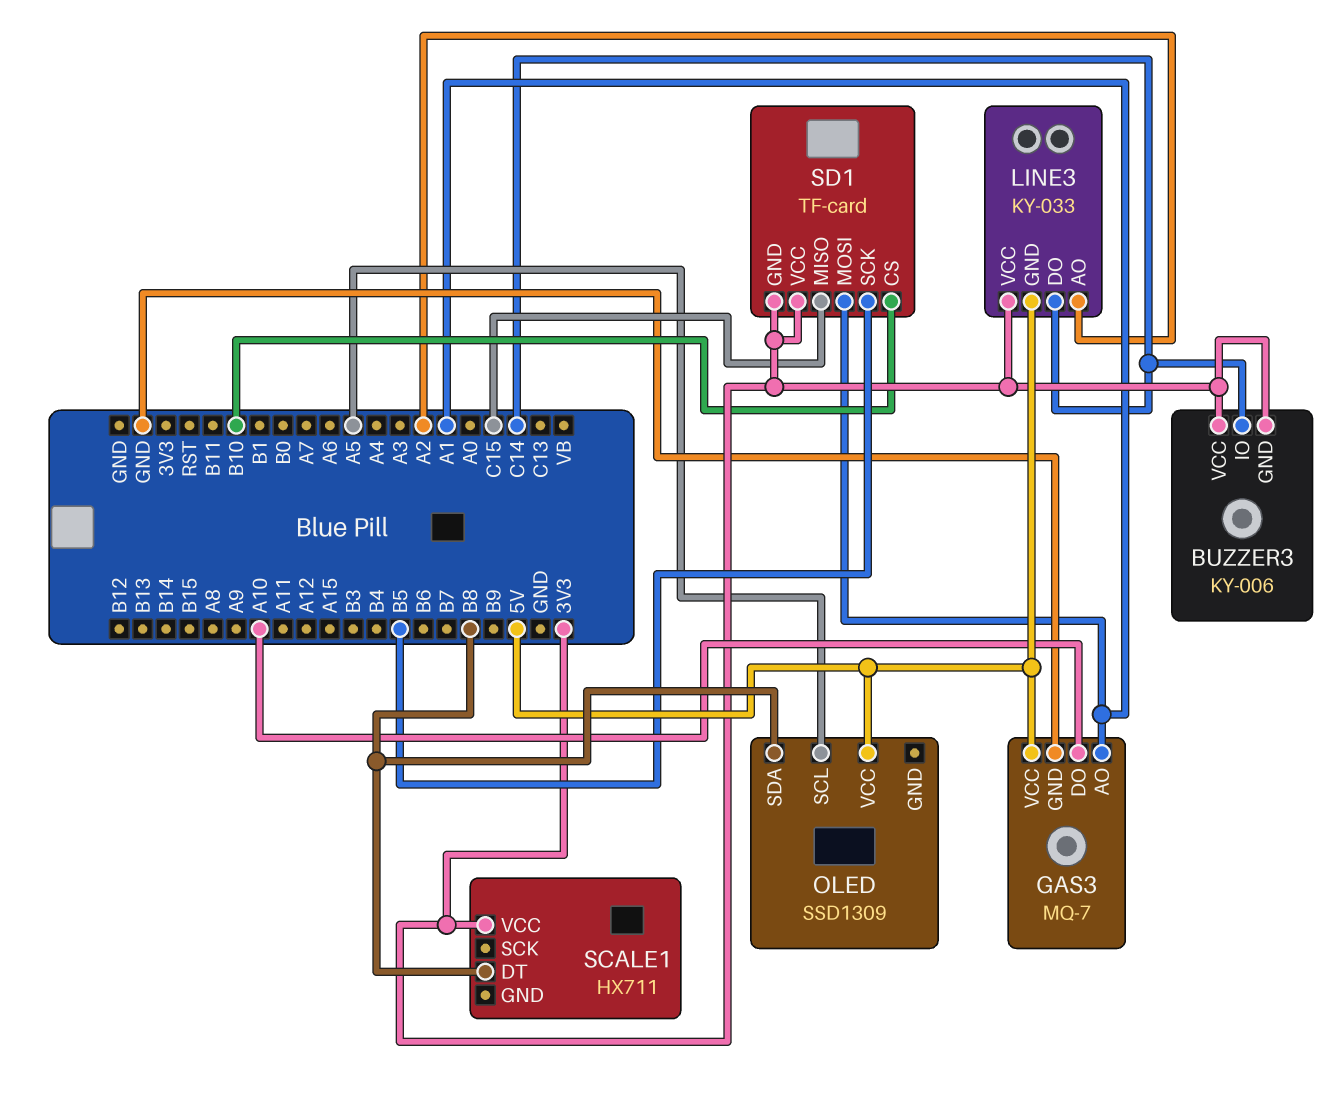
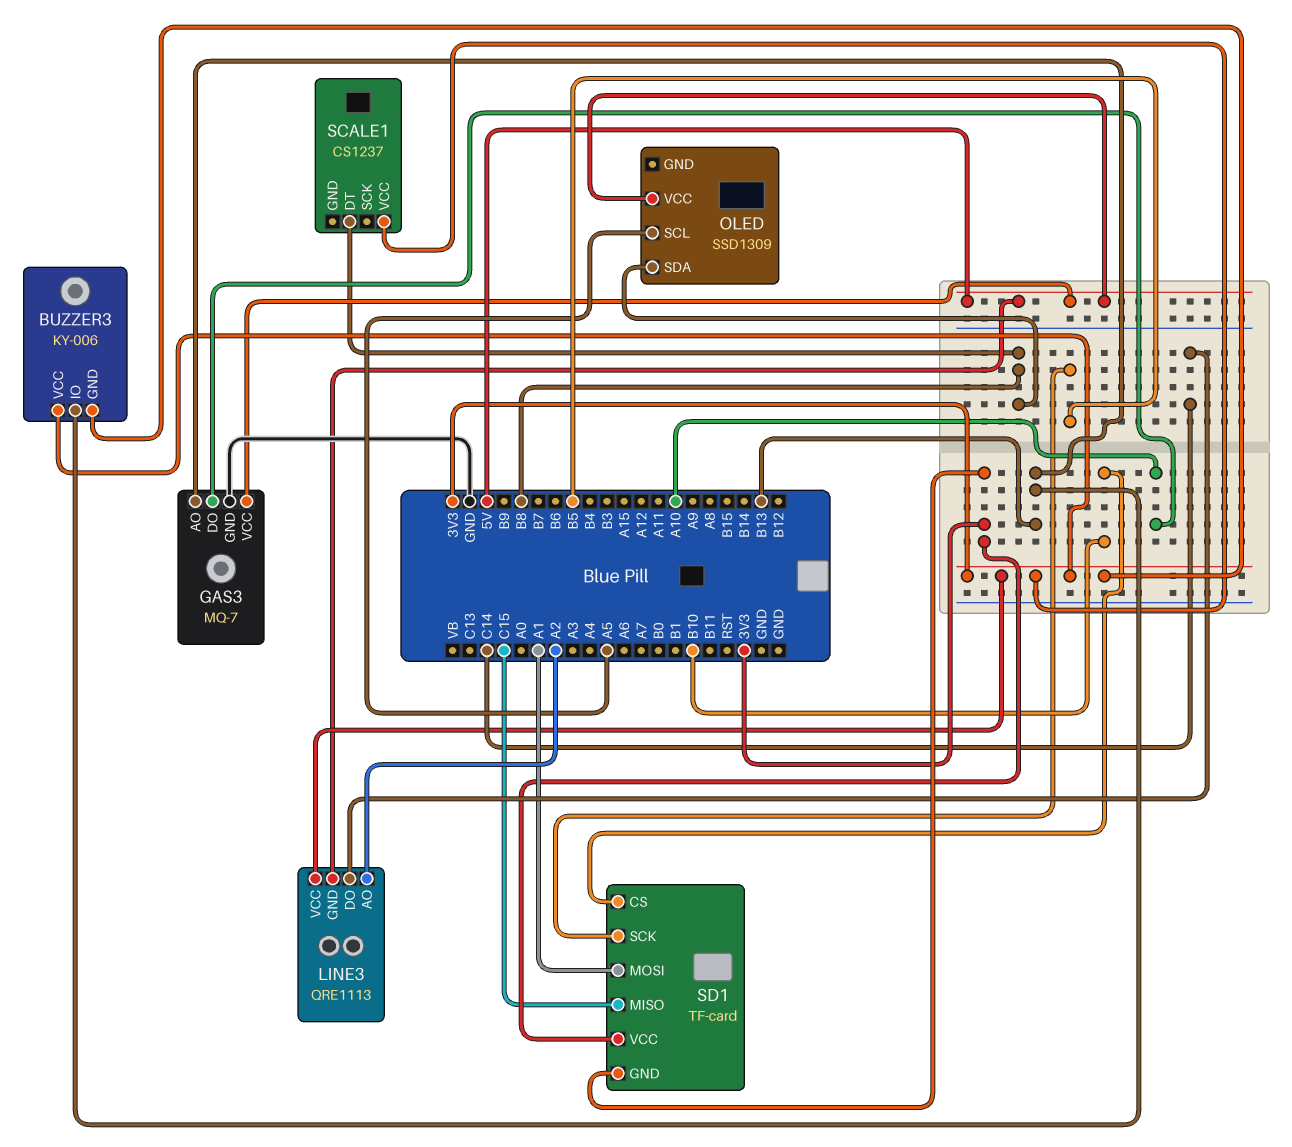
BUZZER3 pin IO: C14 -> B13
GAS3 pin AO: A1 -> B13
LINE3: KY-033 -> QRE1113
SCALE1: HX711 -> CS1237

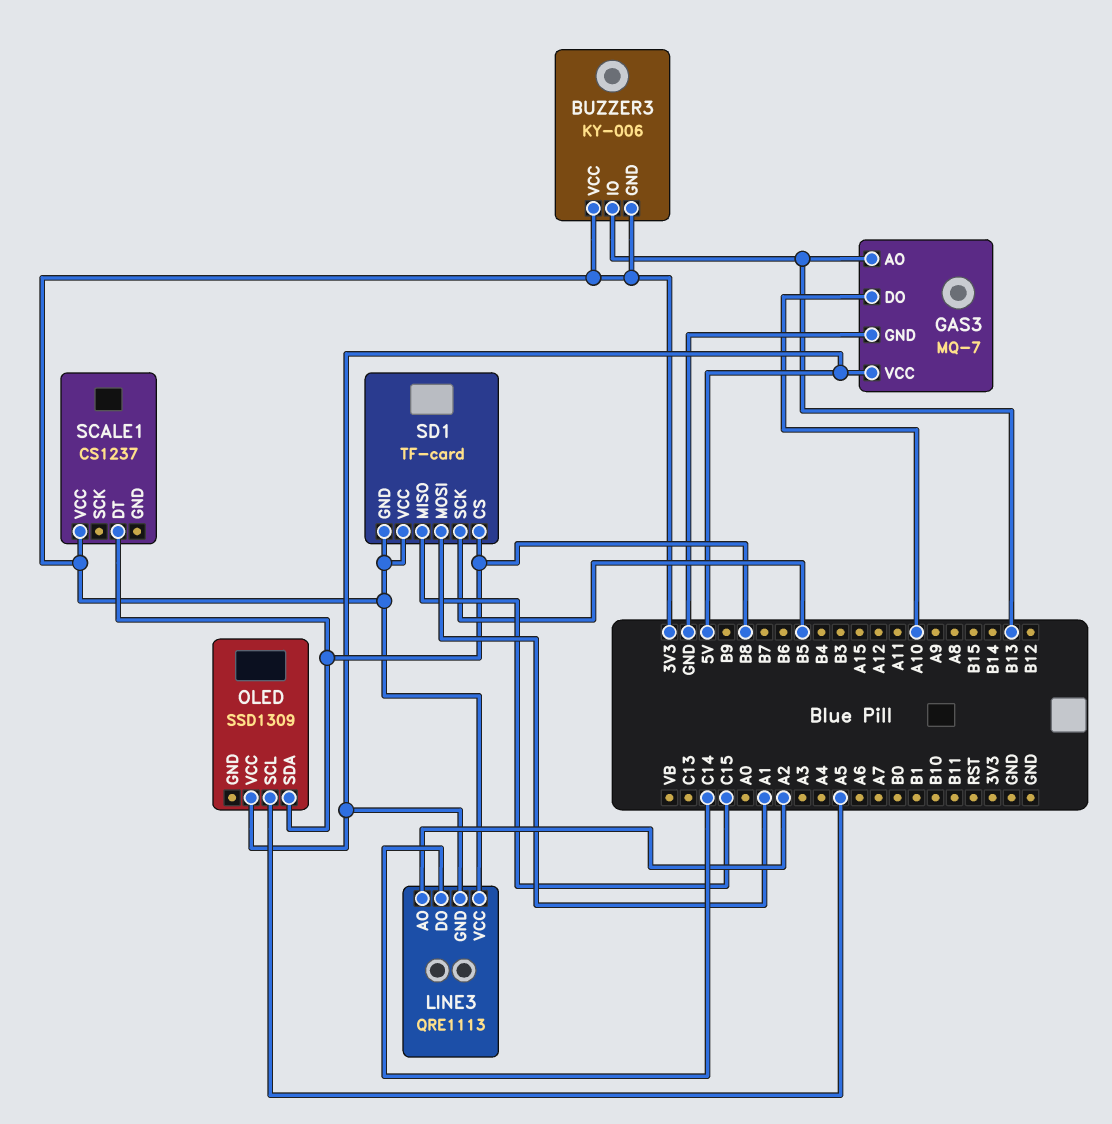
SD1 pin CS: B10 -> B8

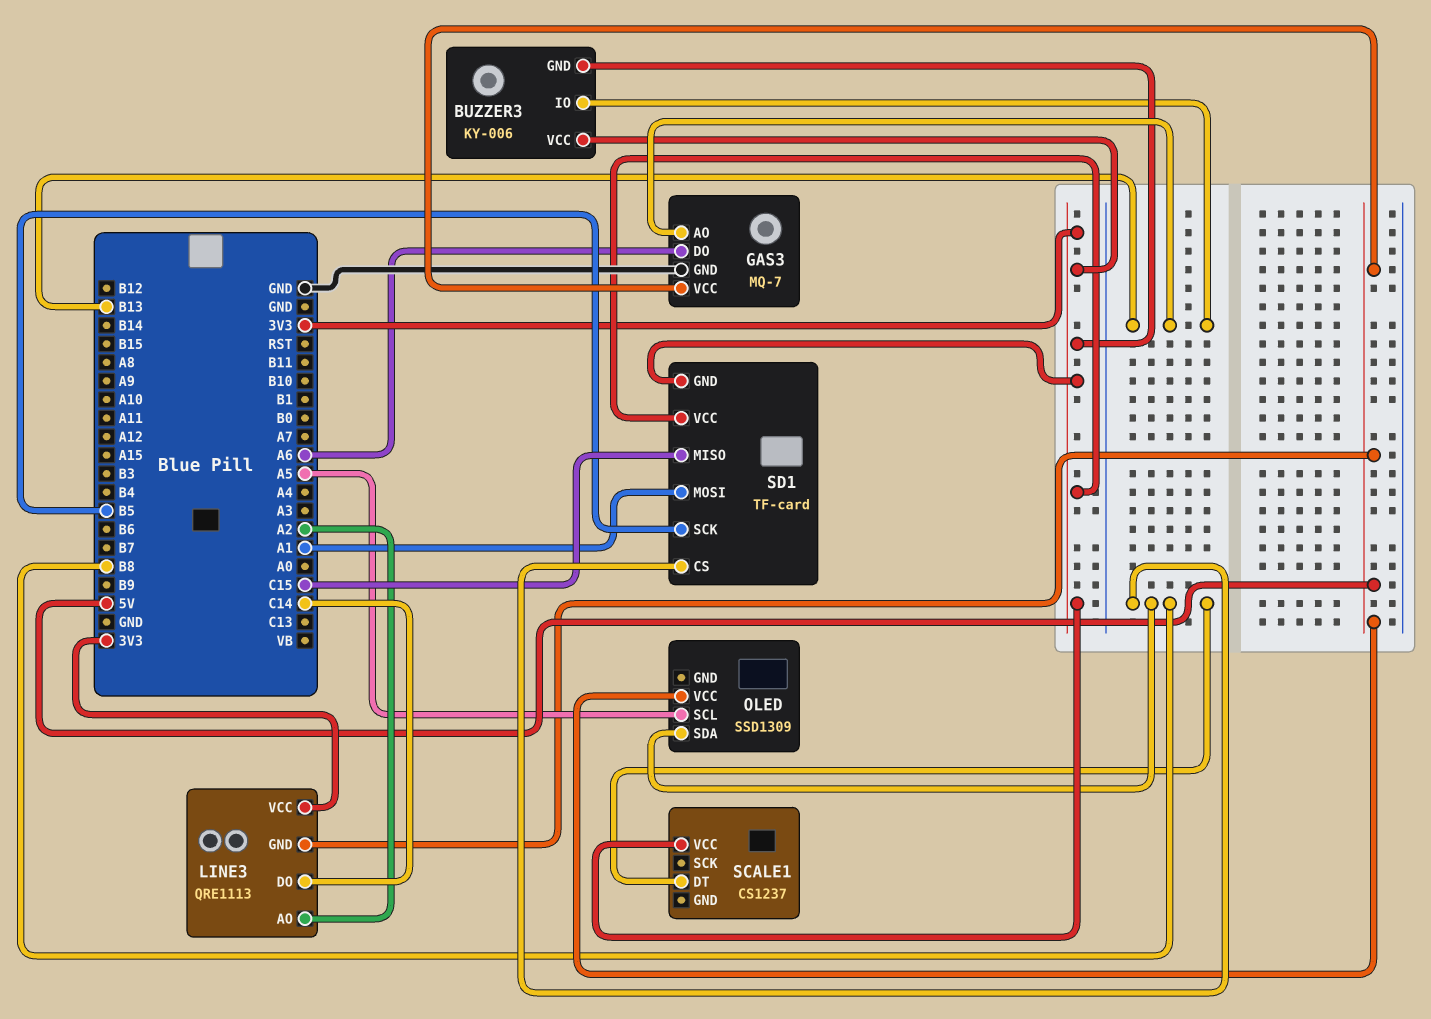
GAS3 pin DO: A10 -> A6

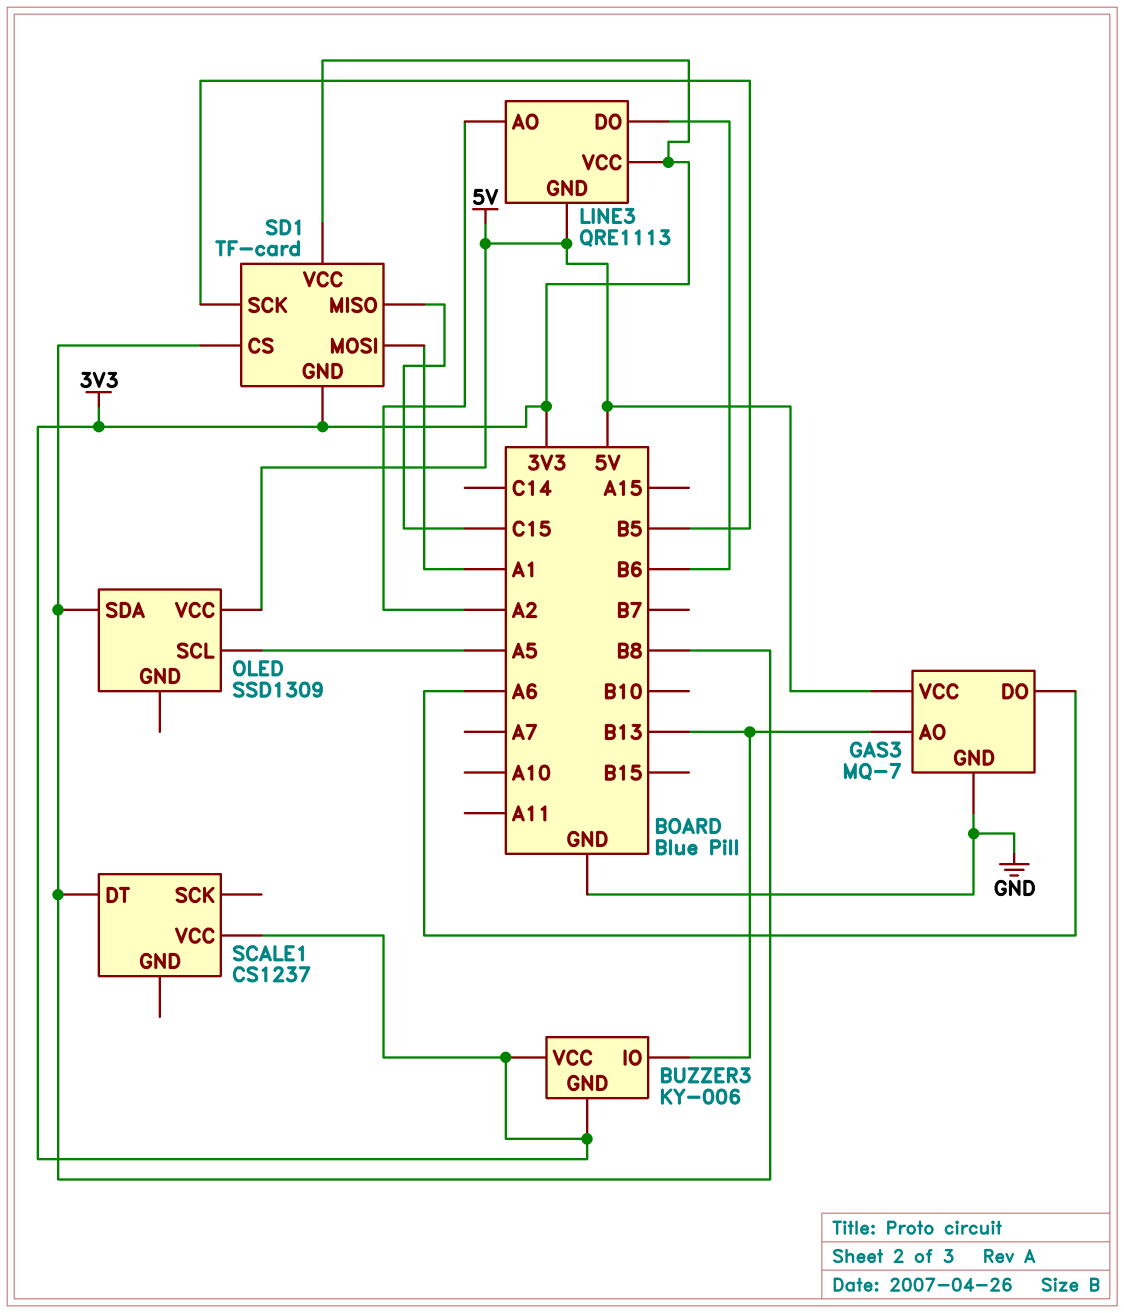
LINE3 pin DO: C14 -> B6

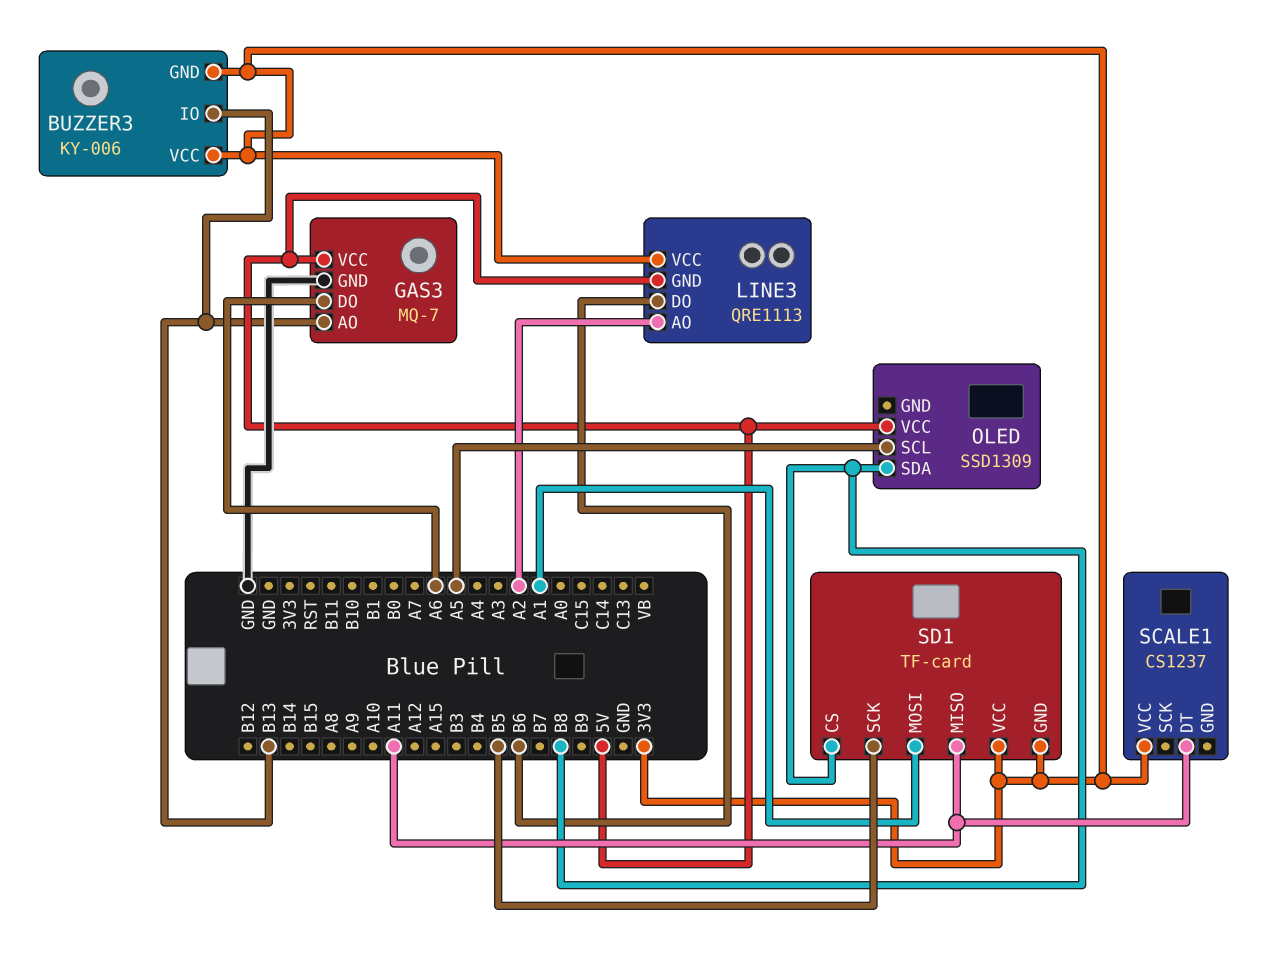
SCALE1 pin DT: B8 -> A11
SD1 pin MISO: C15 -> A11

